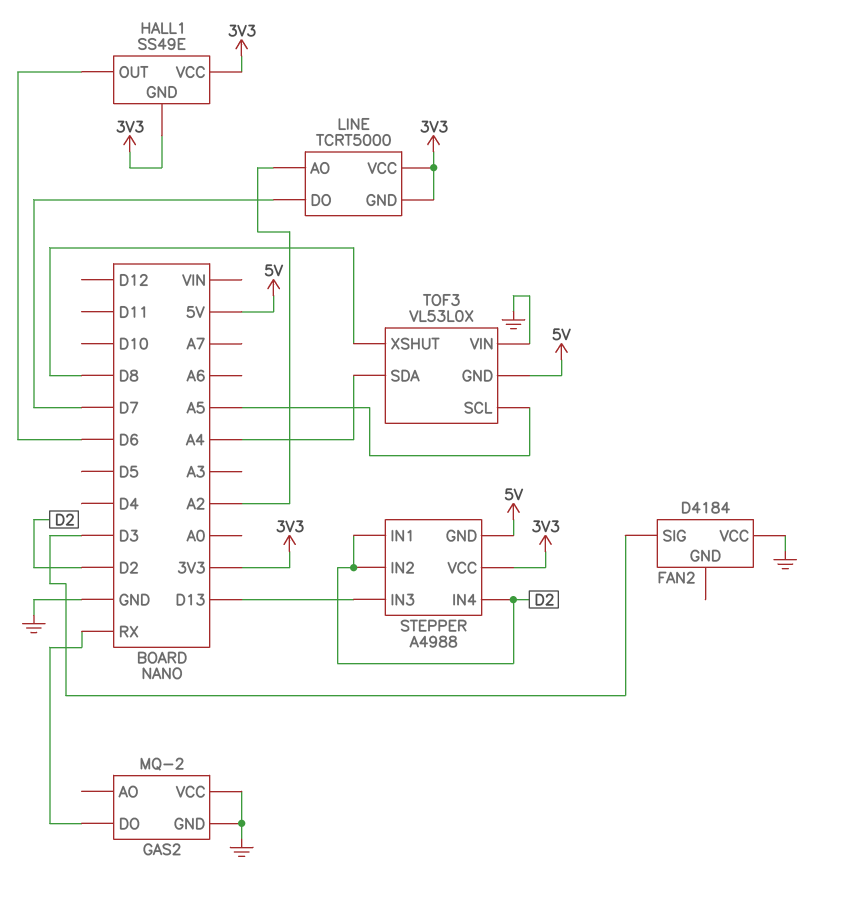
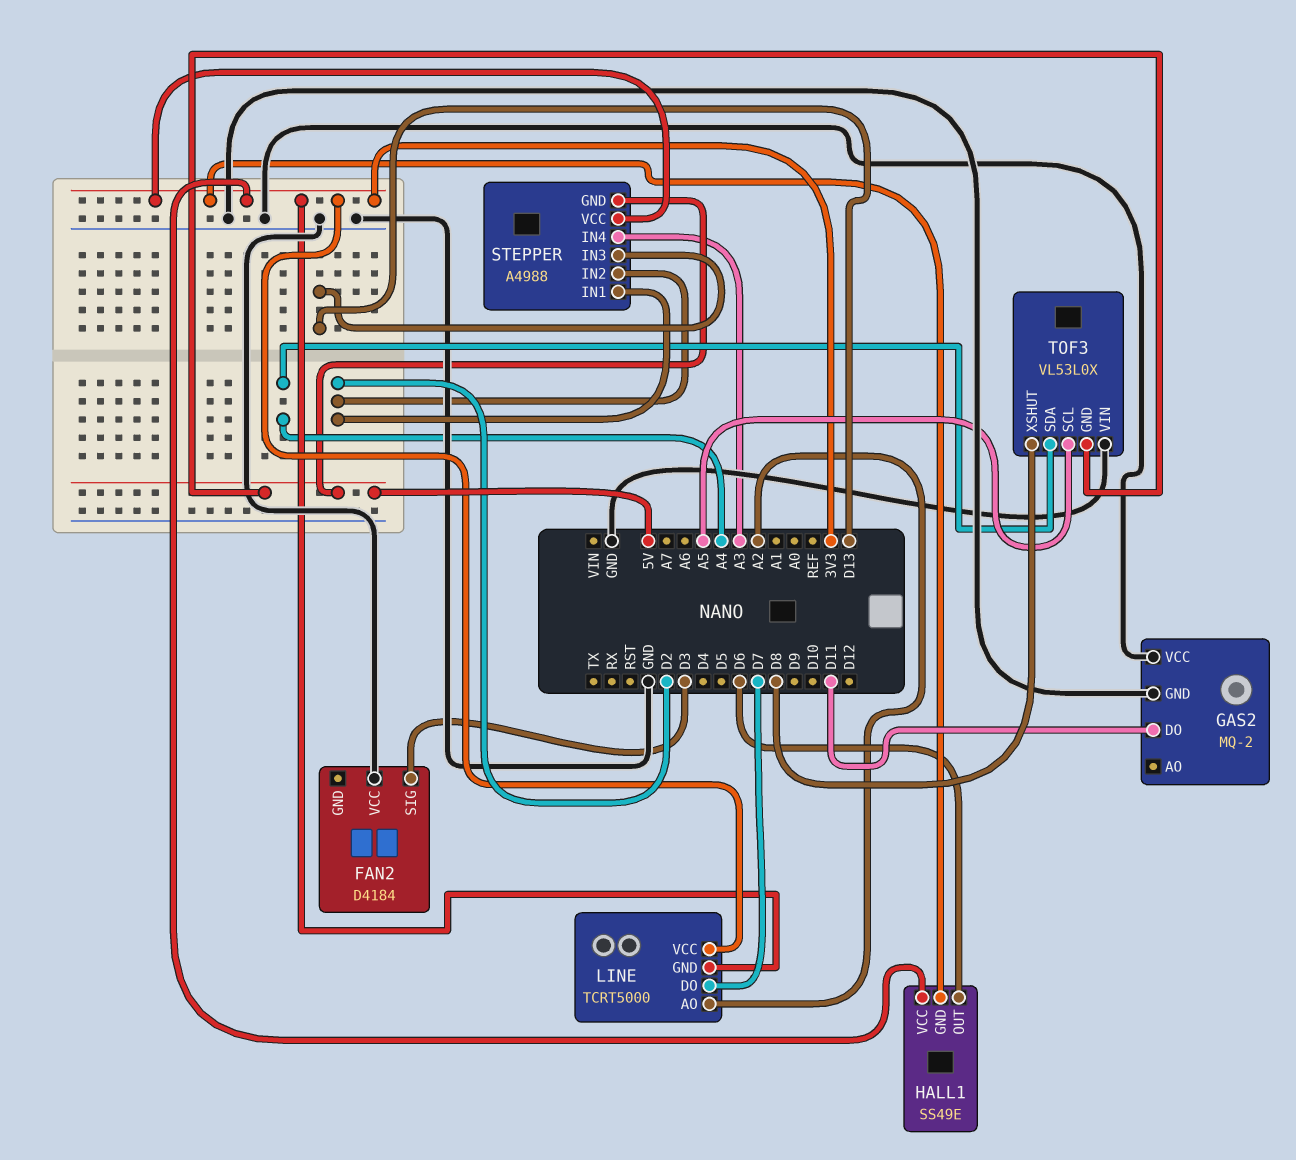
GAS2 pin DO: RX -> D11
STEPPER pin IN4: D2 -> A3

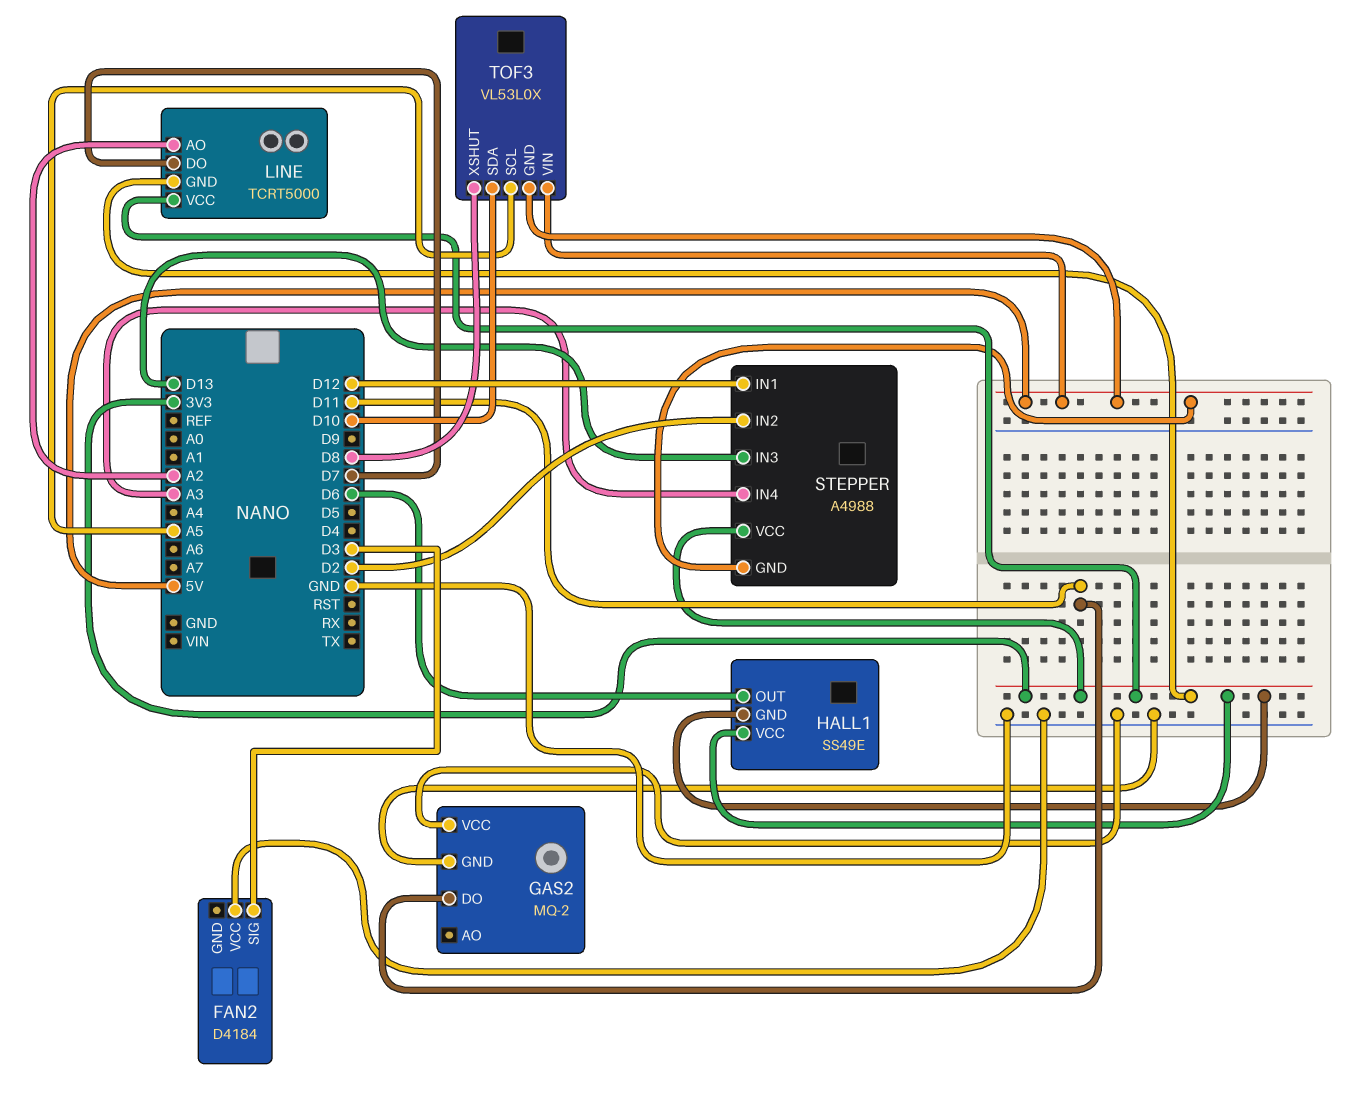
STEPPER pin IN1: D2 -> D12
TOF3 pin SDA: A4 -> D10
TOF3 pin VIN: GND -> 5V

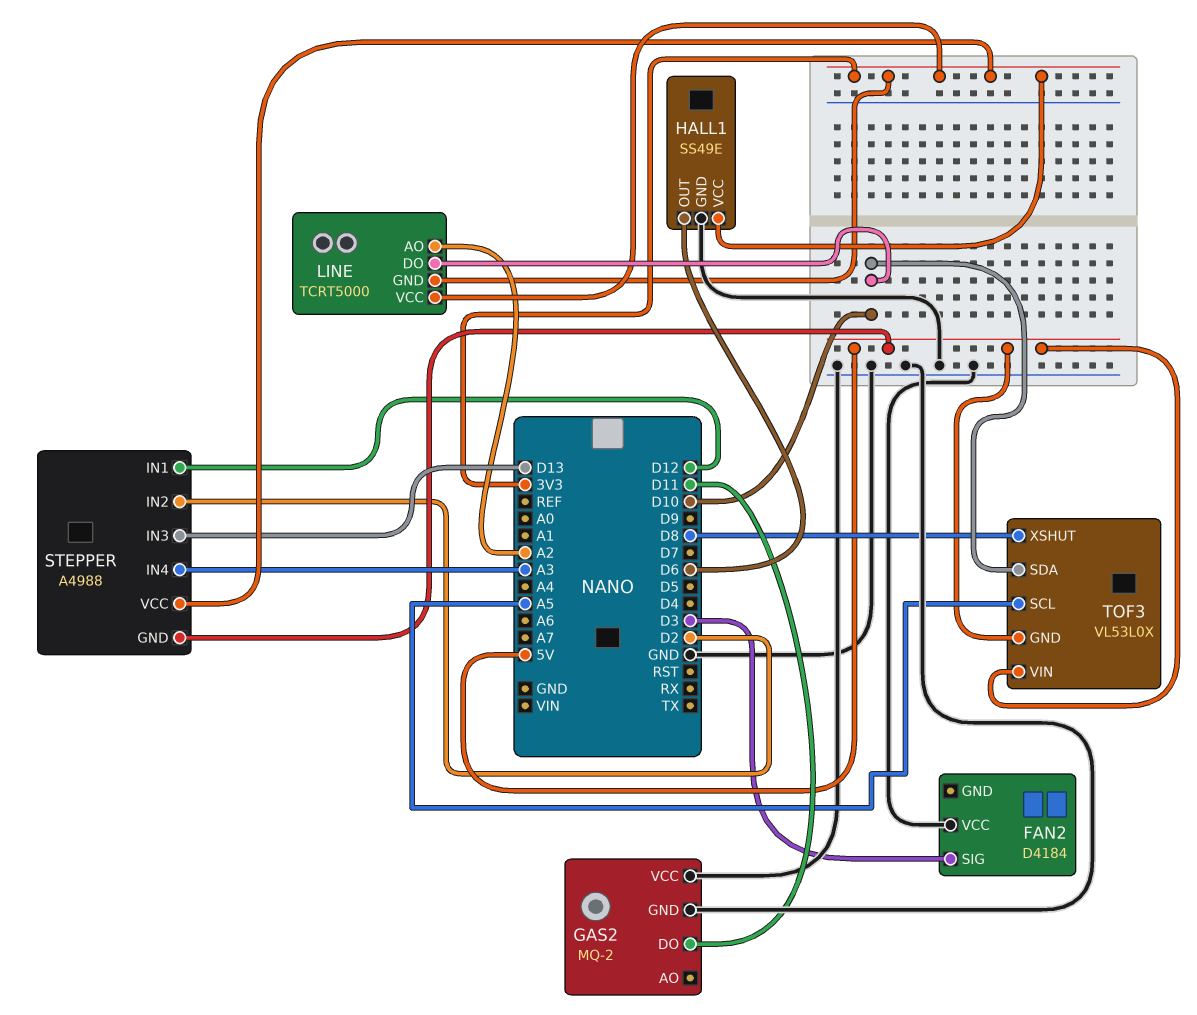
HALL1 pin GND: 3V3 -> GND
LINE pin DO: D7 -> D10

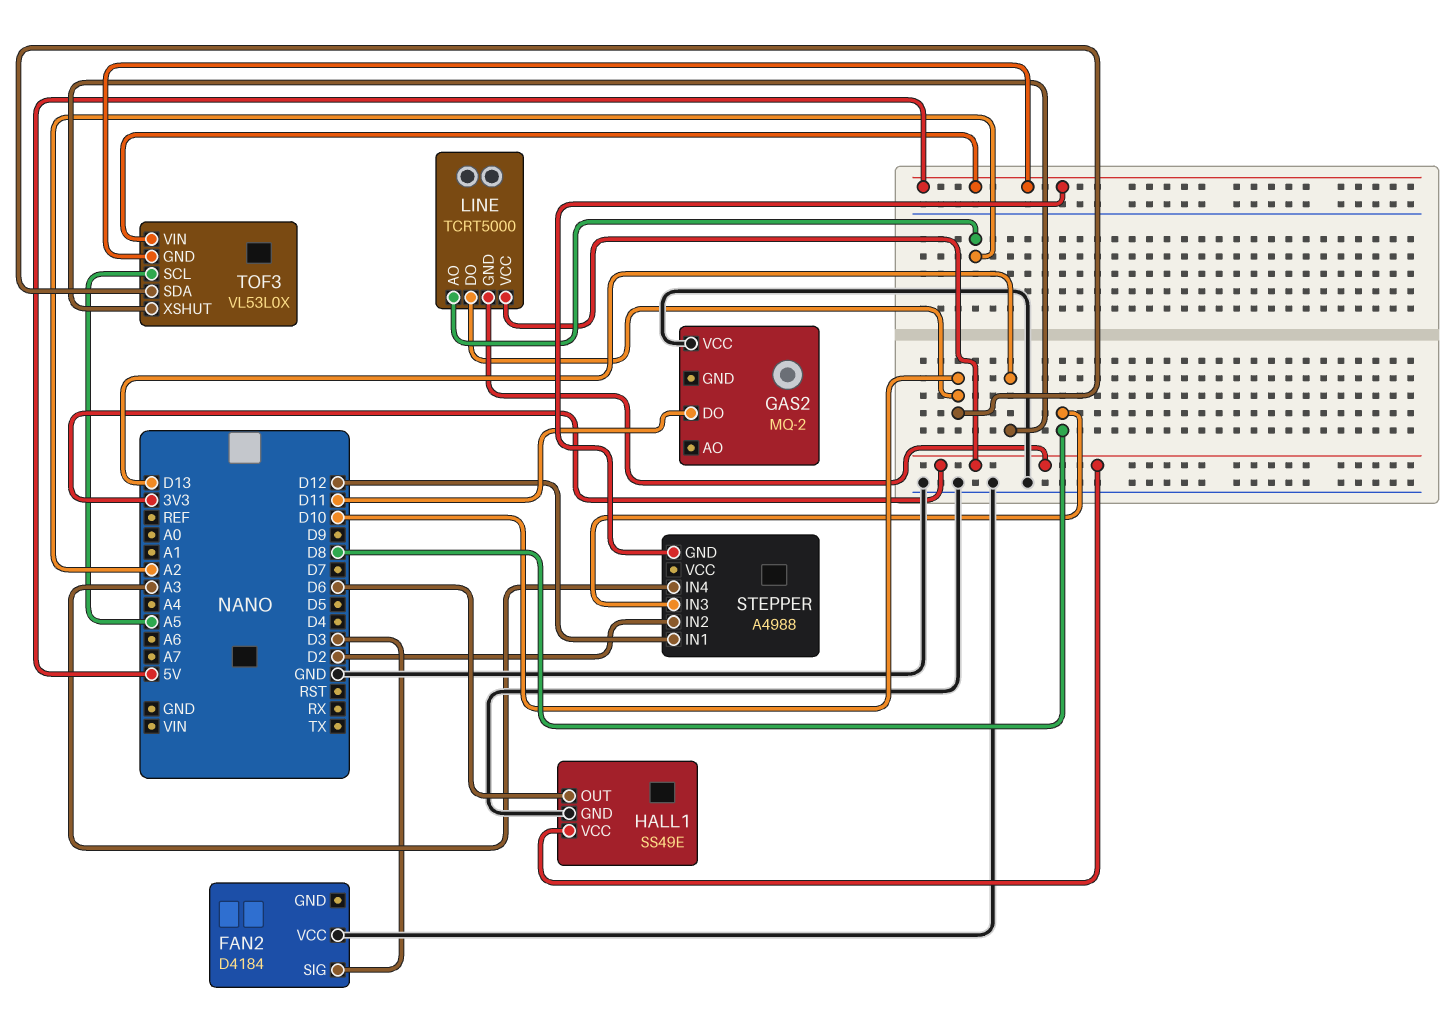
GAS2 pin GND: GND -> none
STEPPER pin IN3: D13 -> D8
STEPPER pin VCC: 3V3 -> none
TOF3 pin XSHUT: D8 -> D13

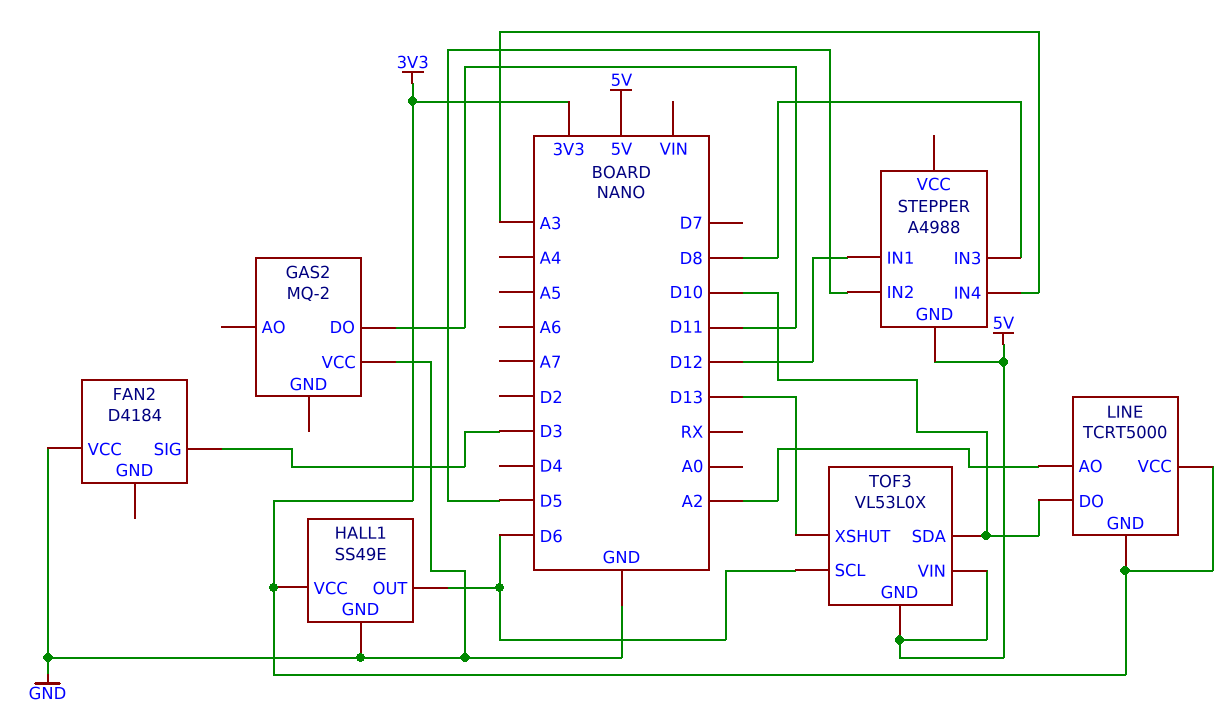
STEPPER pin IN2: D2 -> D5
TOF3 pin SCL: A5 -> D6

